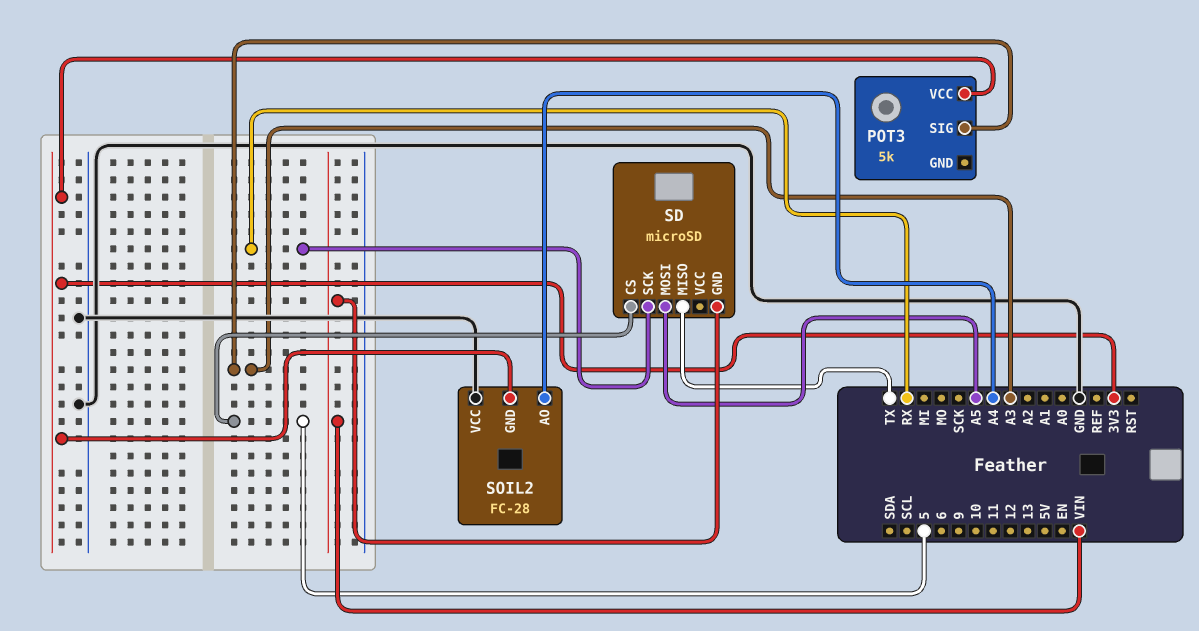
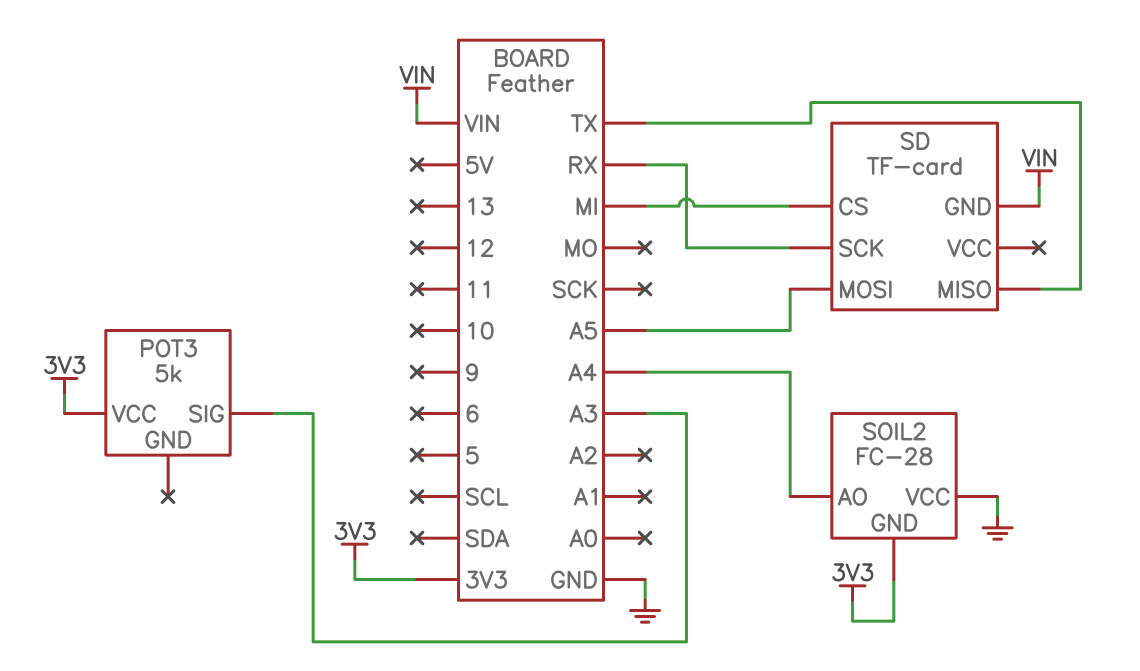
SD: microSD -> TF-card
SD pin CS: 5 -> MI

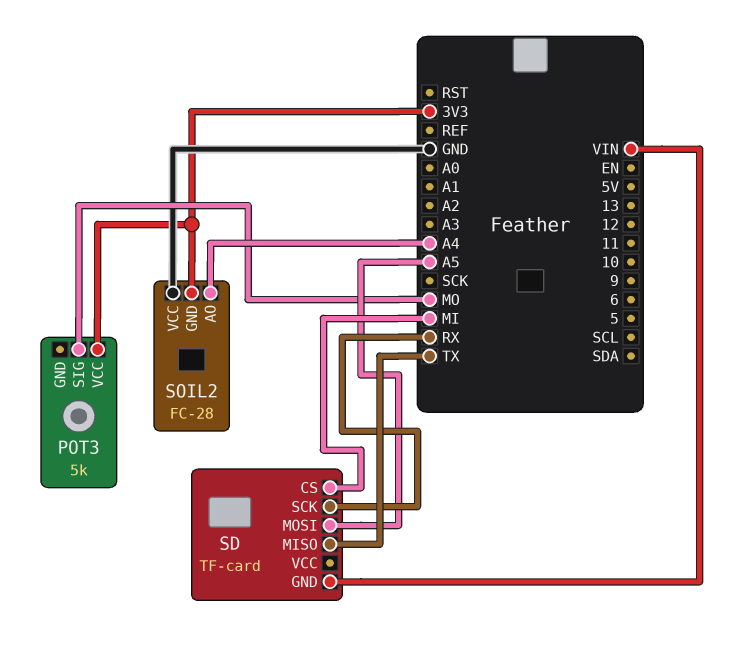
POT3 pin SIG: A3 -> MO

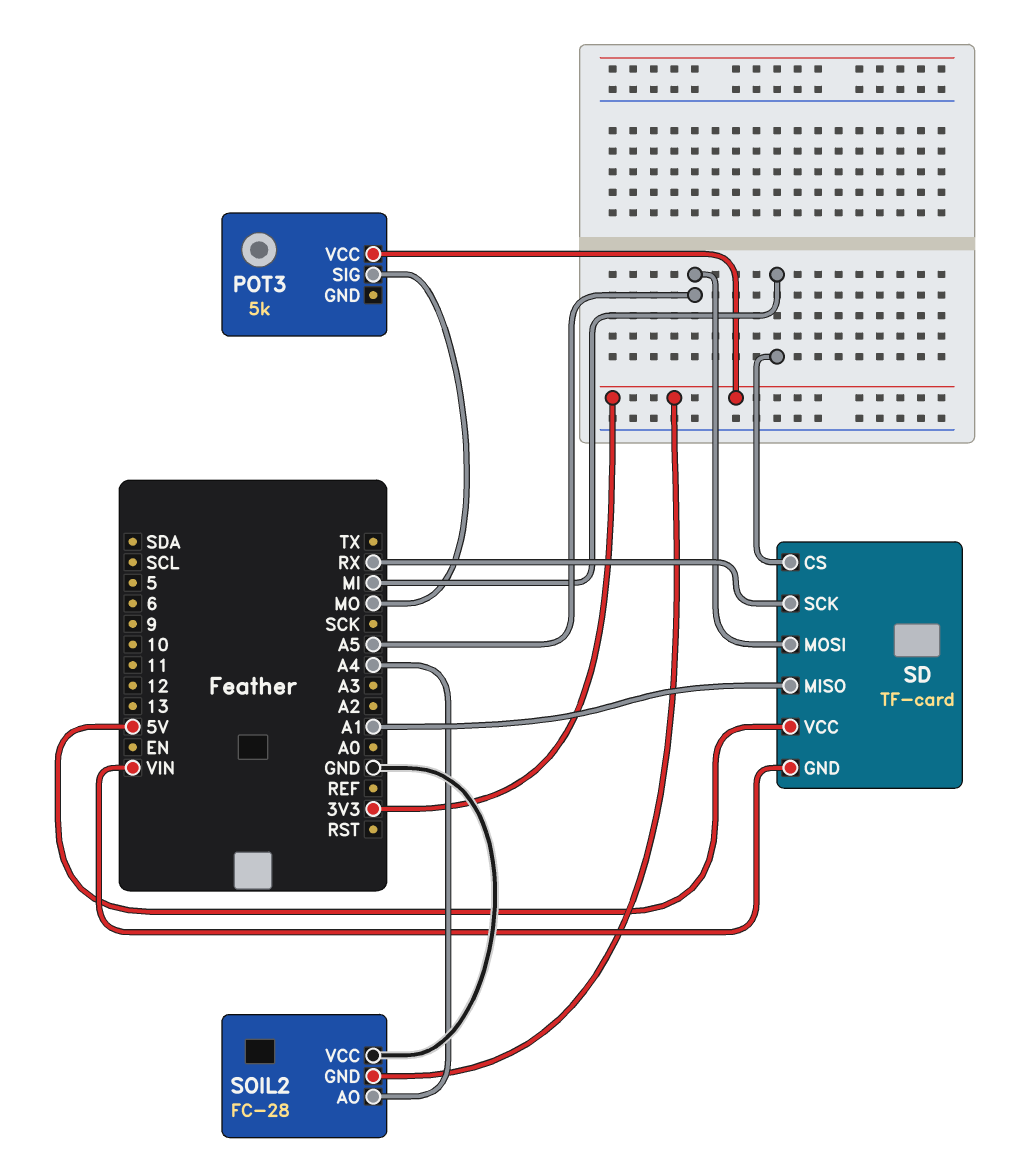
SD pin MISO: TX -> A1
SD pin VCC: none -> 5V

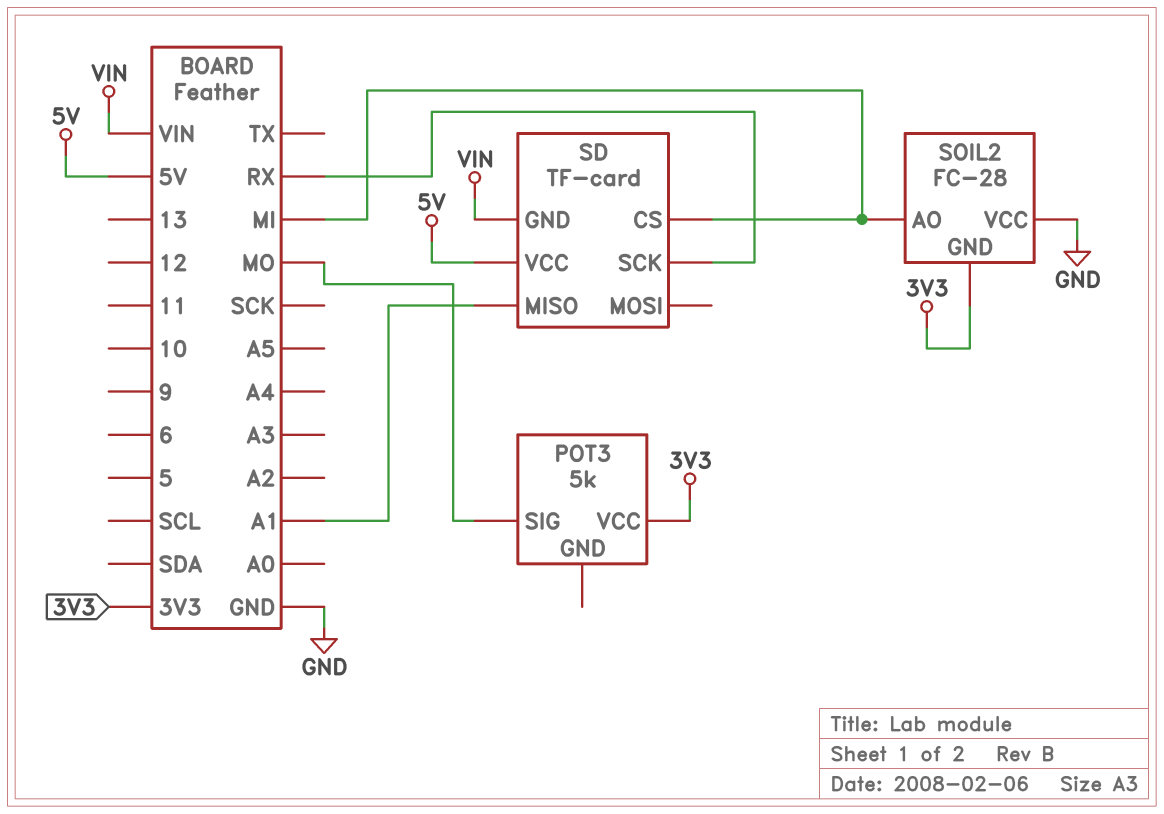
SD pin MOSI: A5 -> none
SOIL2 pin AO: A4 -> MI

